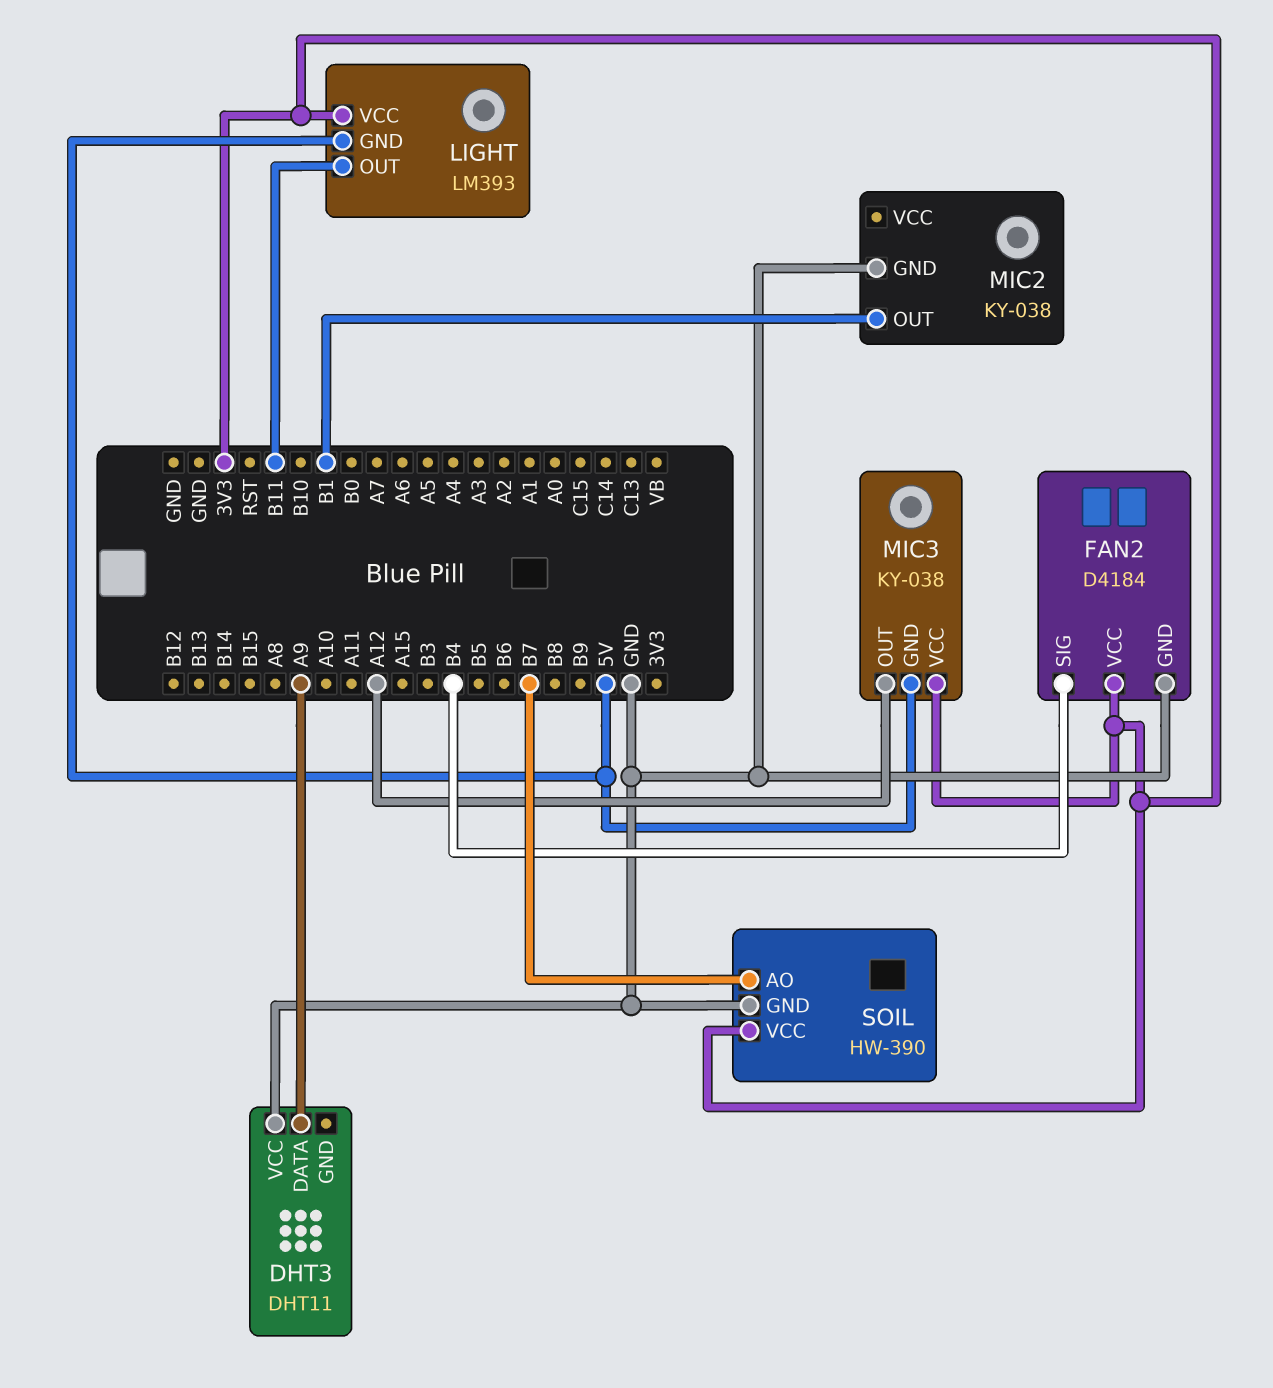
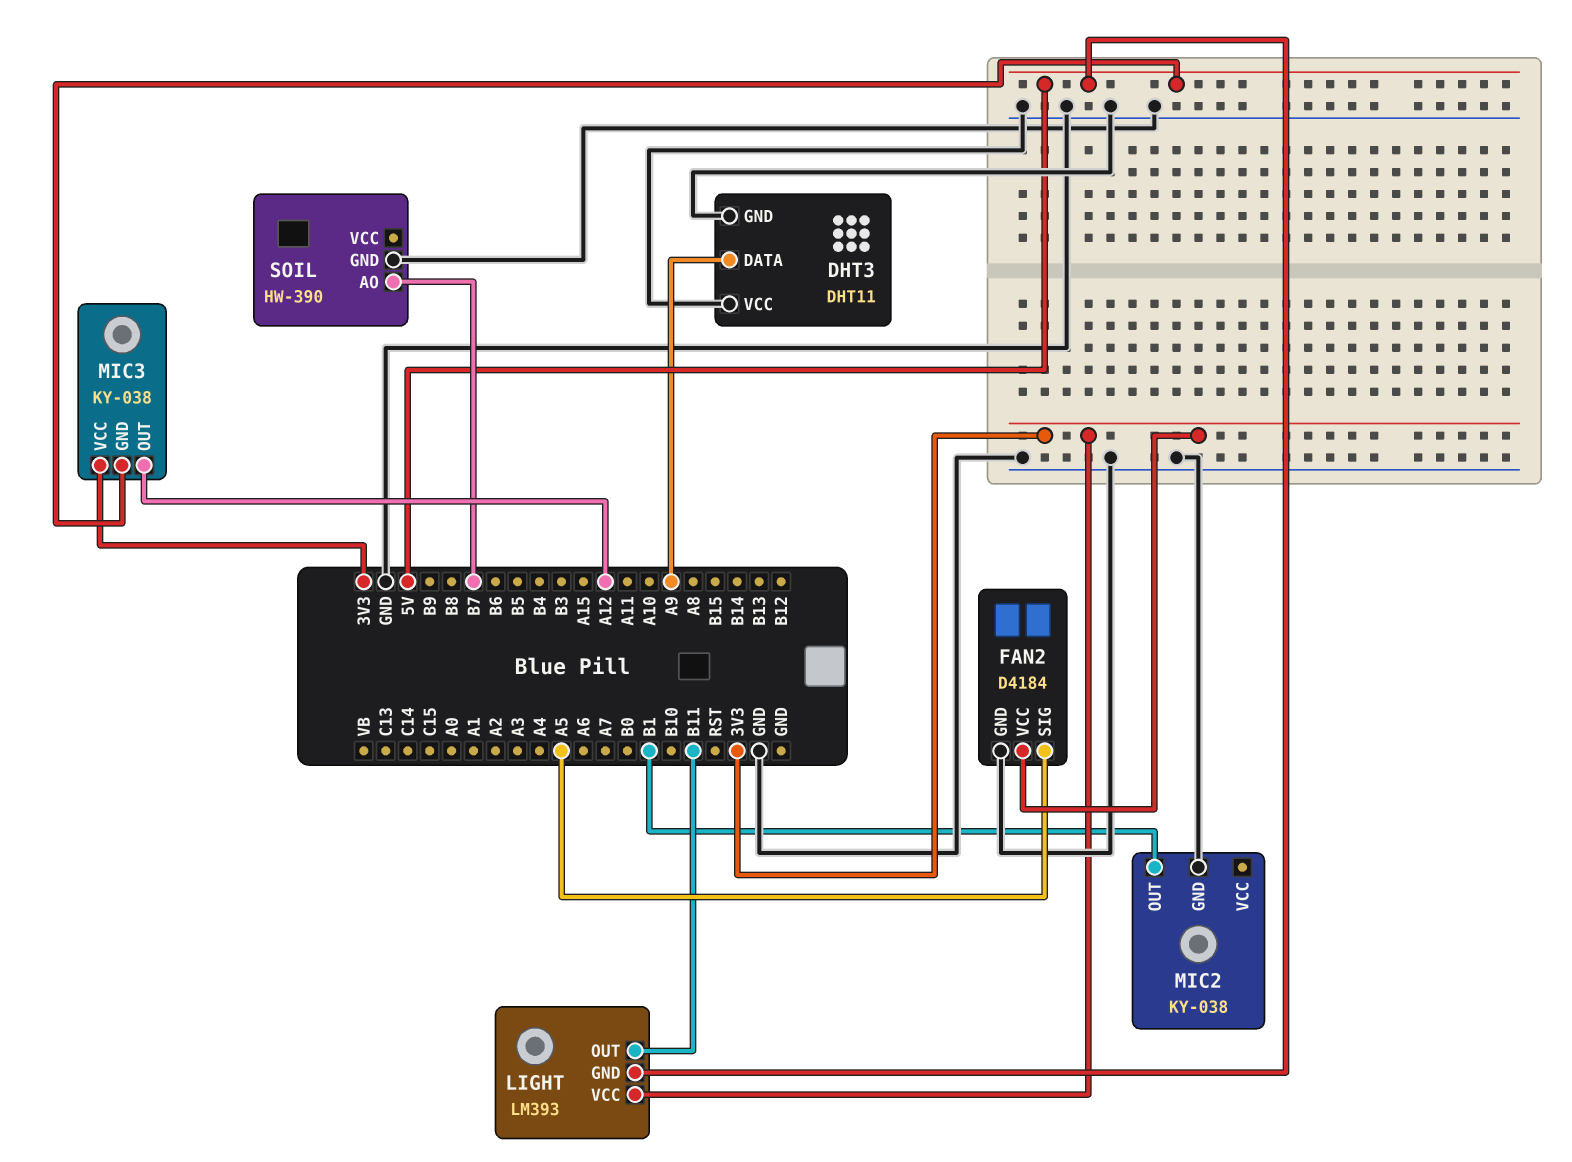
DHT3 pin GND: none -> GND
FAN2 pin SIG: B4 -> A5
SOIL pin VCC: 3V3 -> none

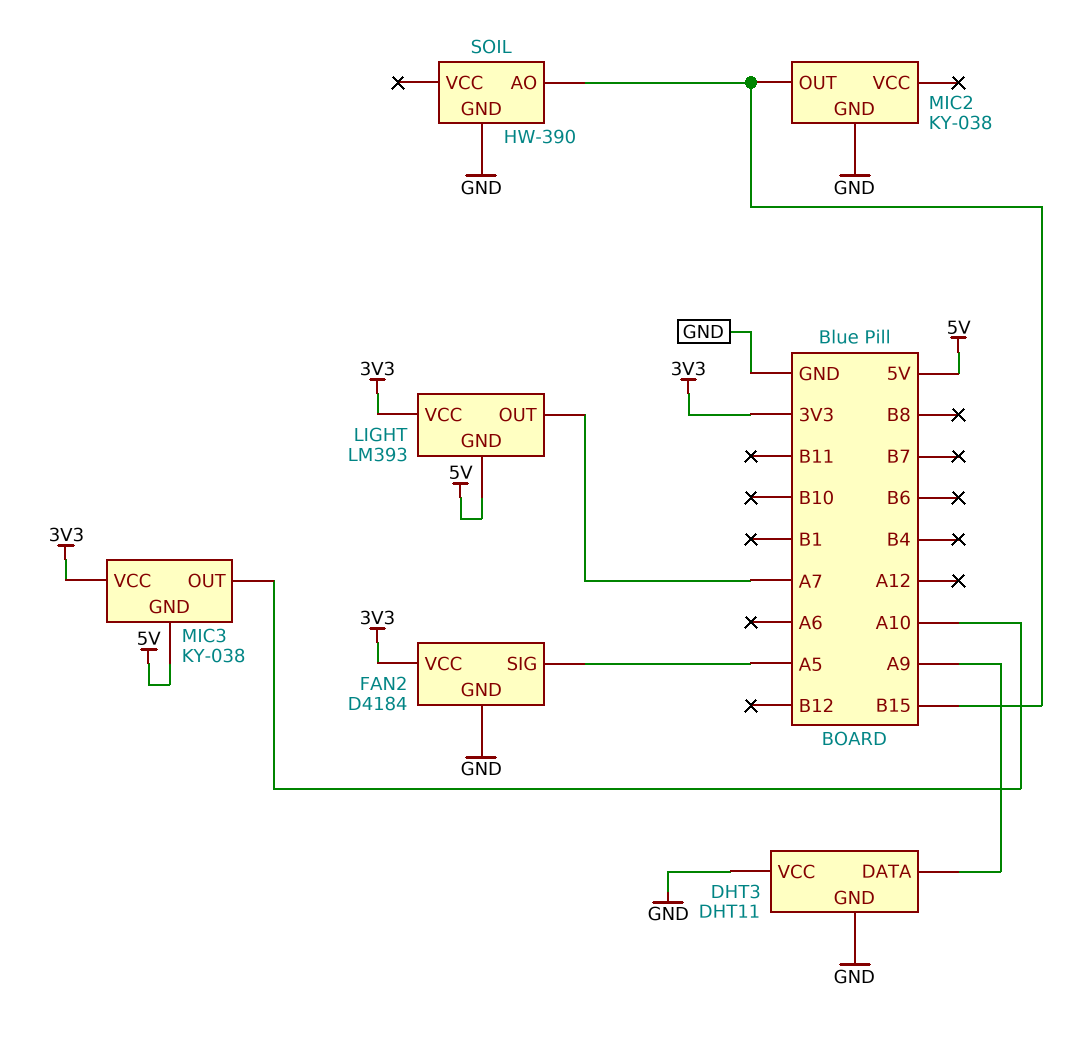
LIGHT pin OUT: B11 -> A7
MIC2 pin OUT: B1 -> B15
MIC3 pin OUT: A12 -> A10
SOIL pin AO: B7 -> B15

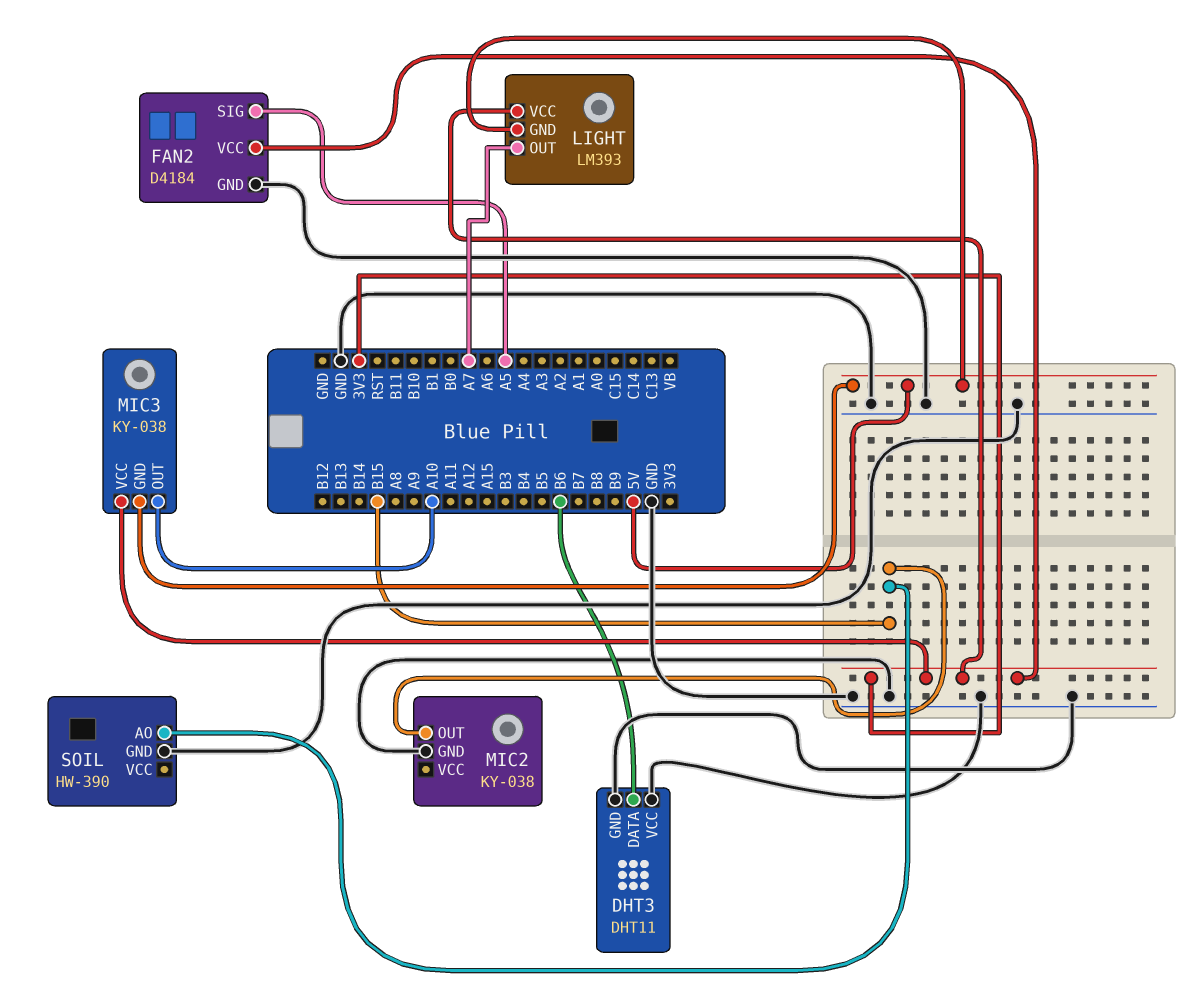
DHT3 pin DATA: A9 -> B6

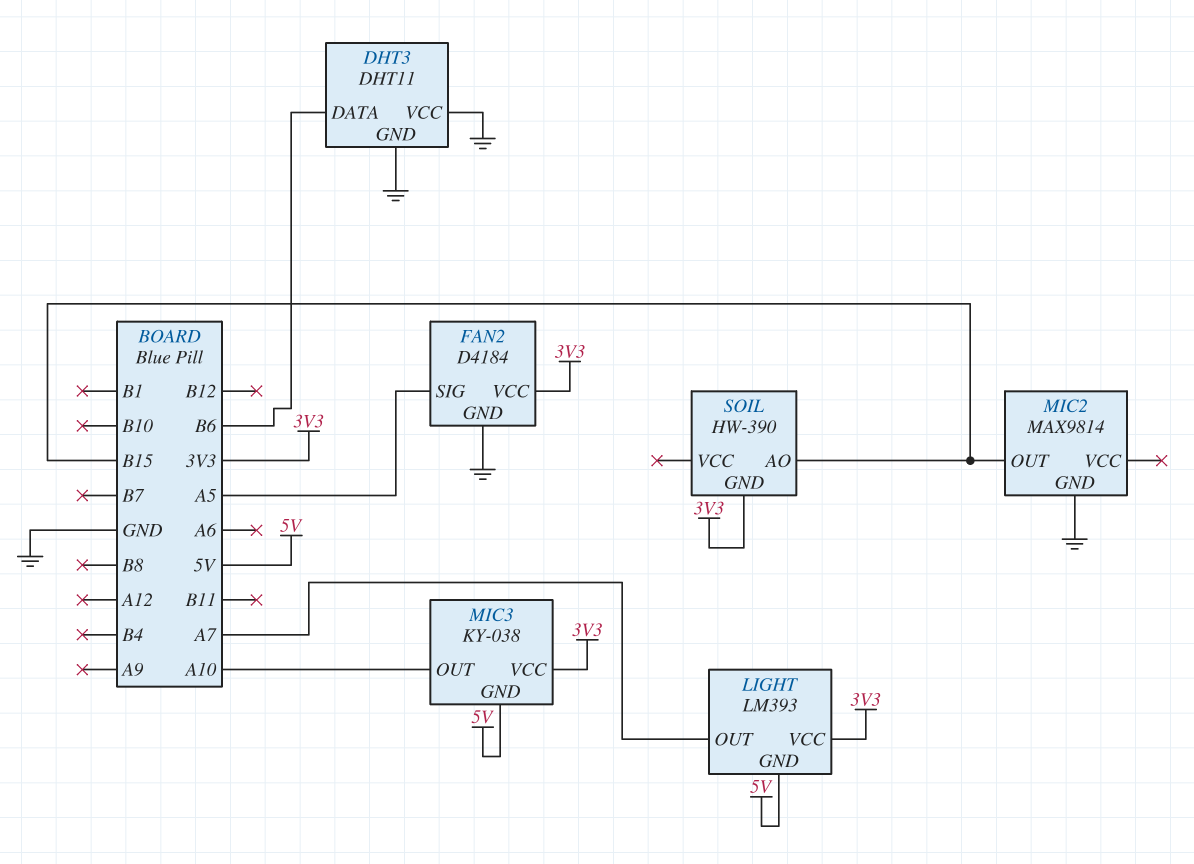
MIC2: KY-038 -> MAX9814
SOIL pin GND: GND -> 3V3

